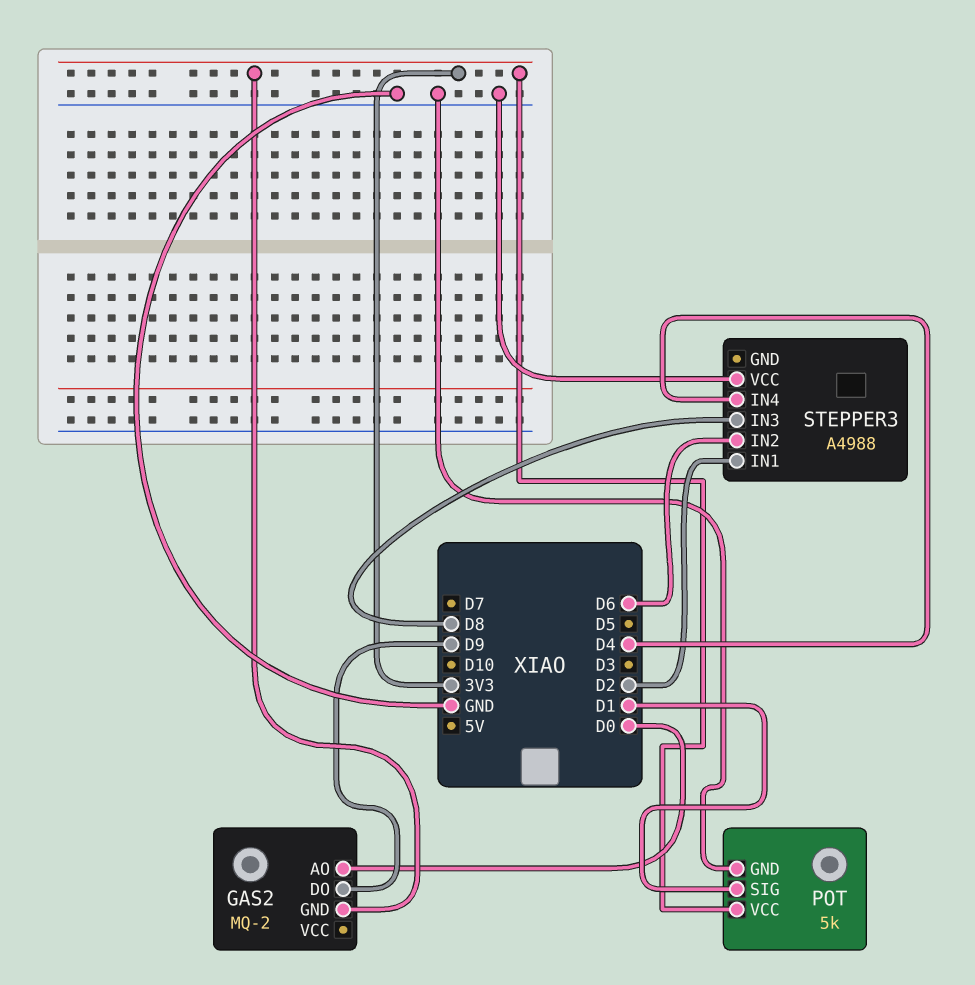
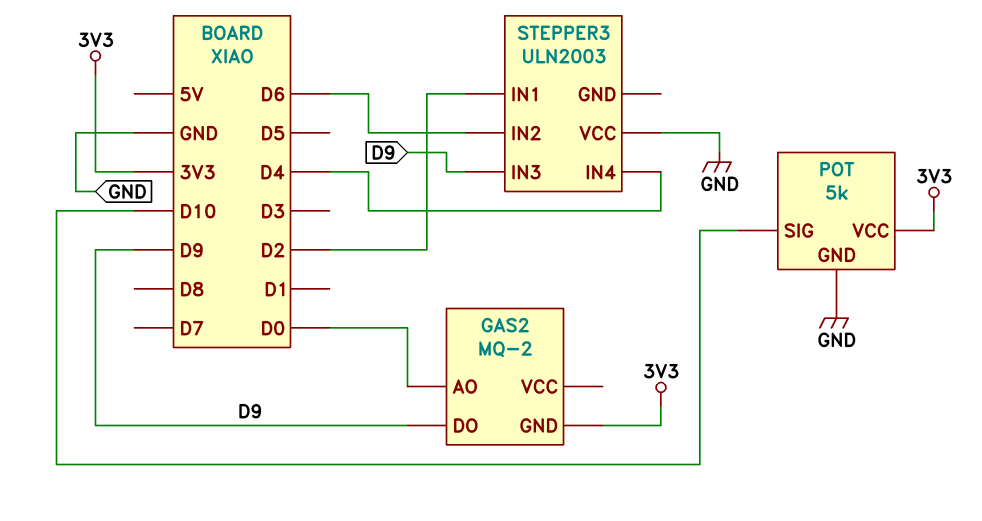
POT pin SIG: D1 -> D10
STEPPER3: A4988 -> ULN2003
STEPPER3 pin IN3: D8 -> D9

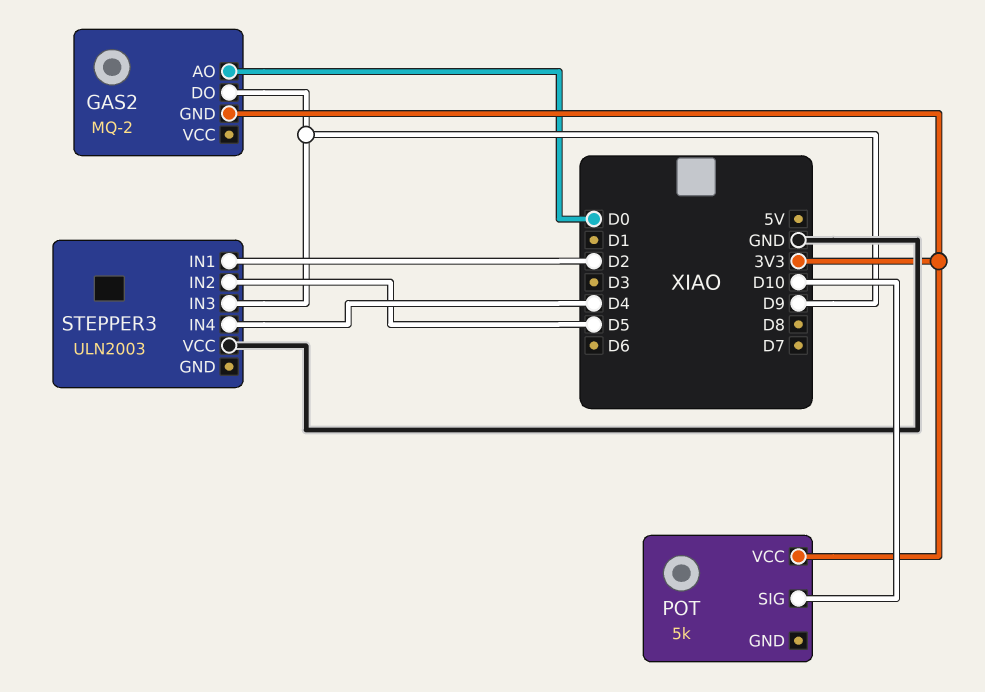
POT pin GND: GND -> none
STEPPER3 pin IN2: D6 -> D5

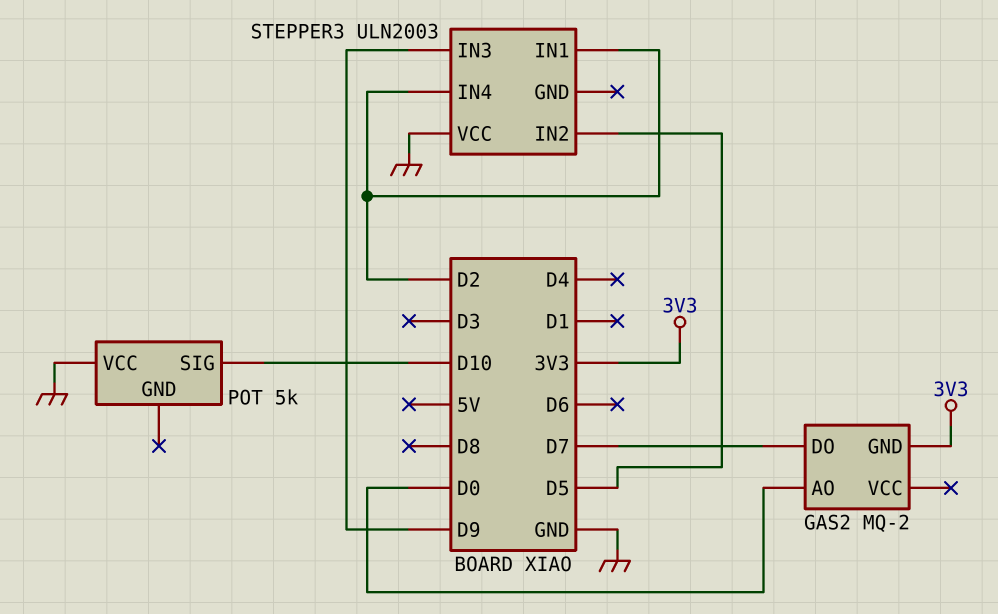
GAS2 pin DO: D9 -> D7
POT pin VCC: 3V3 -> GND
STEPPER3 pin IN4: D4 -> D2

